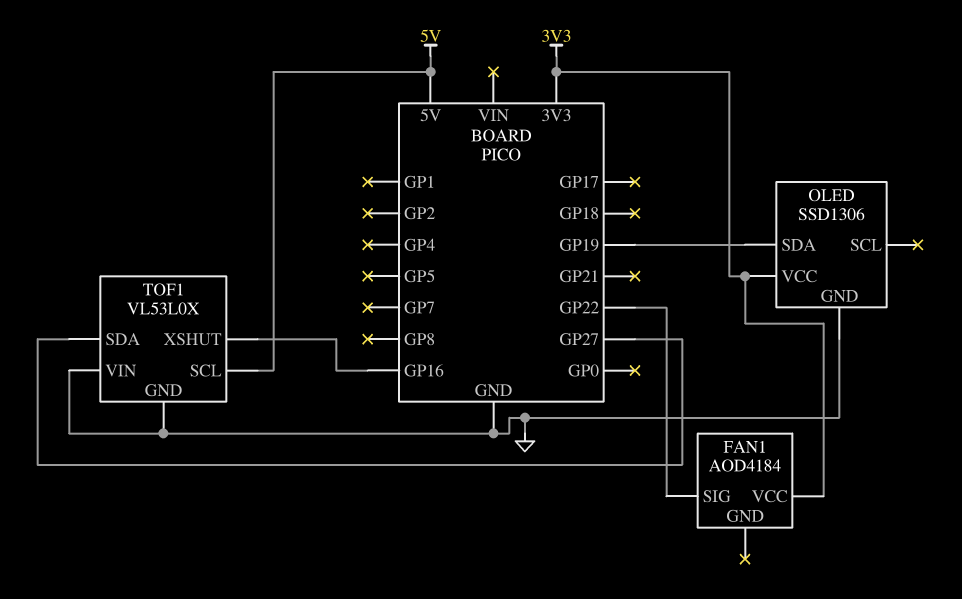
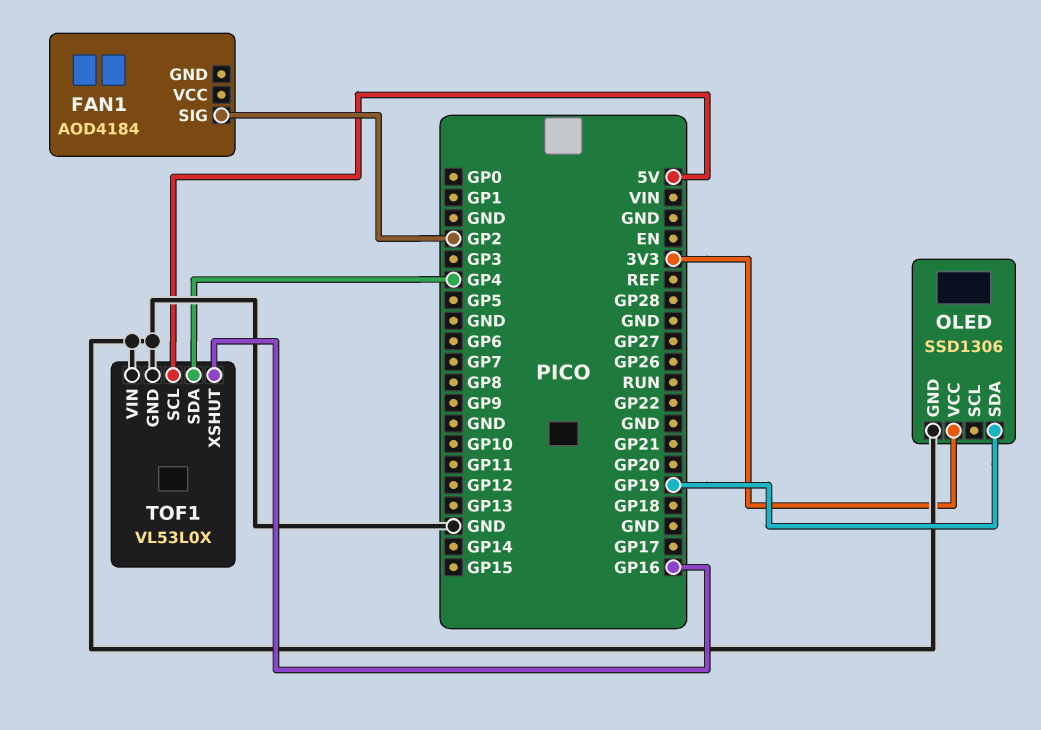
FAN1 pin SIG: GP22 -> GP2
FAN1 pin VCC: 3V3 -> none
TOF1 pin SDA: GP27 -> GP4

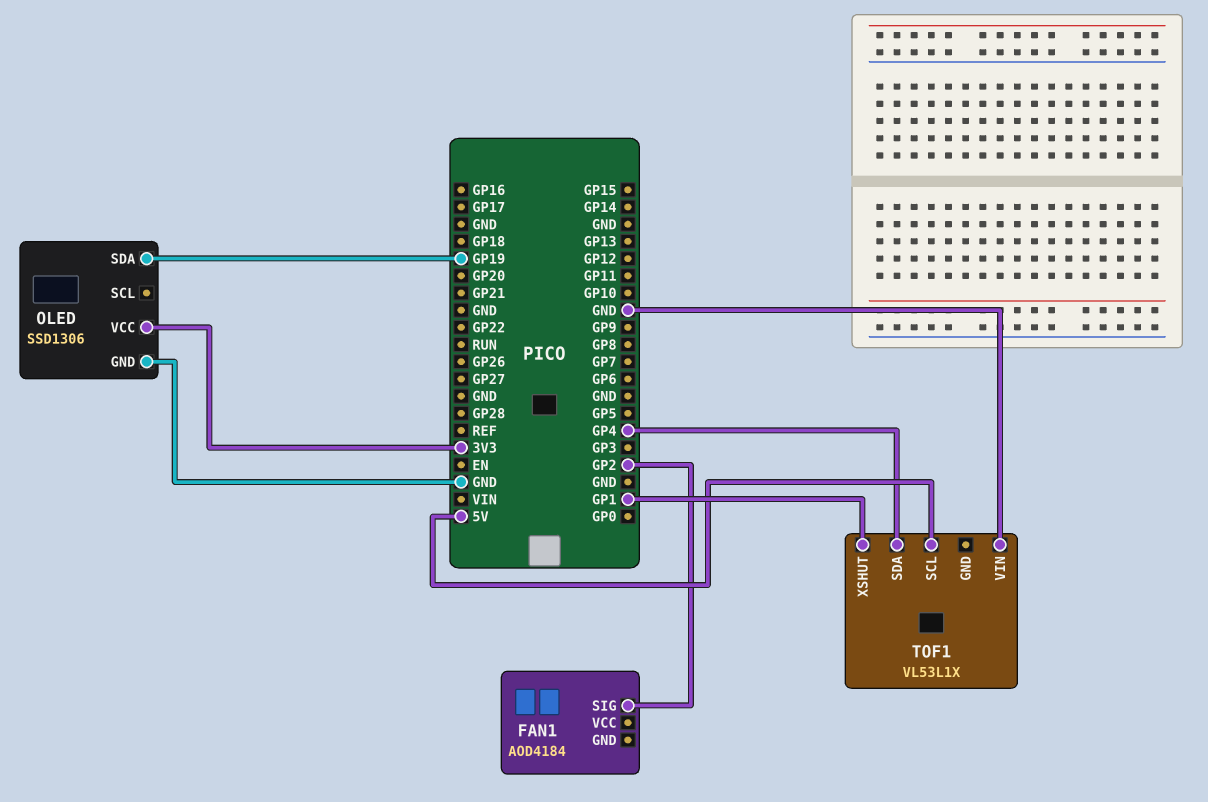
TOF1: VL53L0X -> VL53L1X
TOF1 pin GND: GND -> none
TOF1 pin XSHUT: GP16 -> GP1

